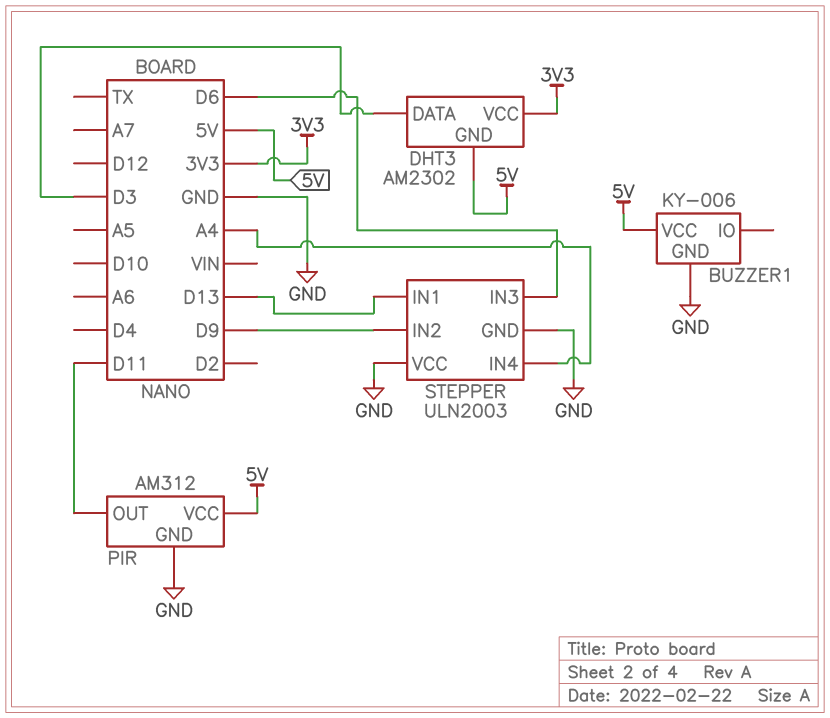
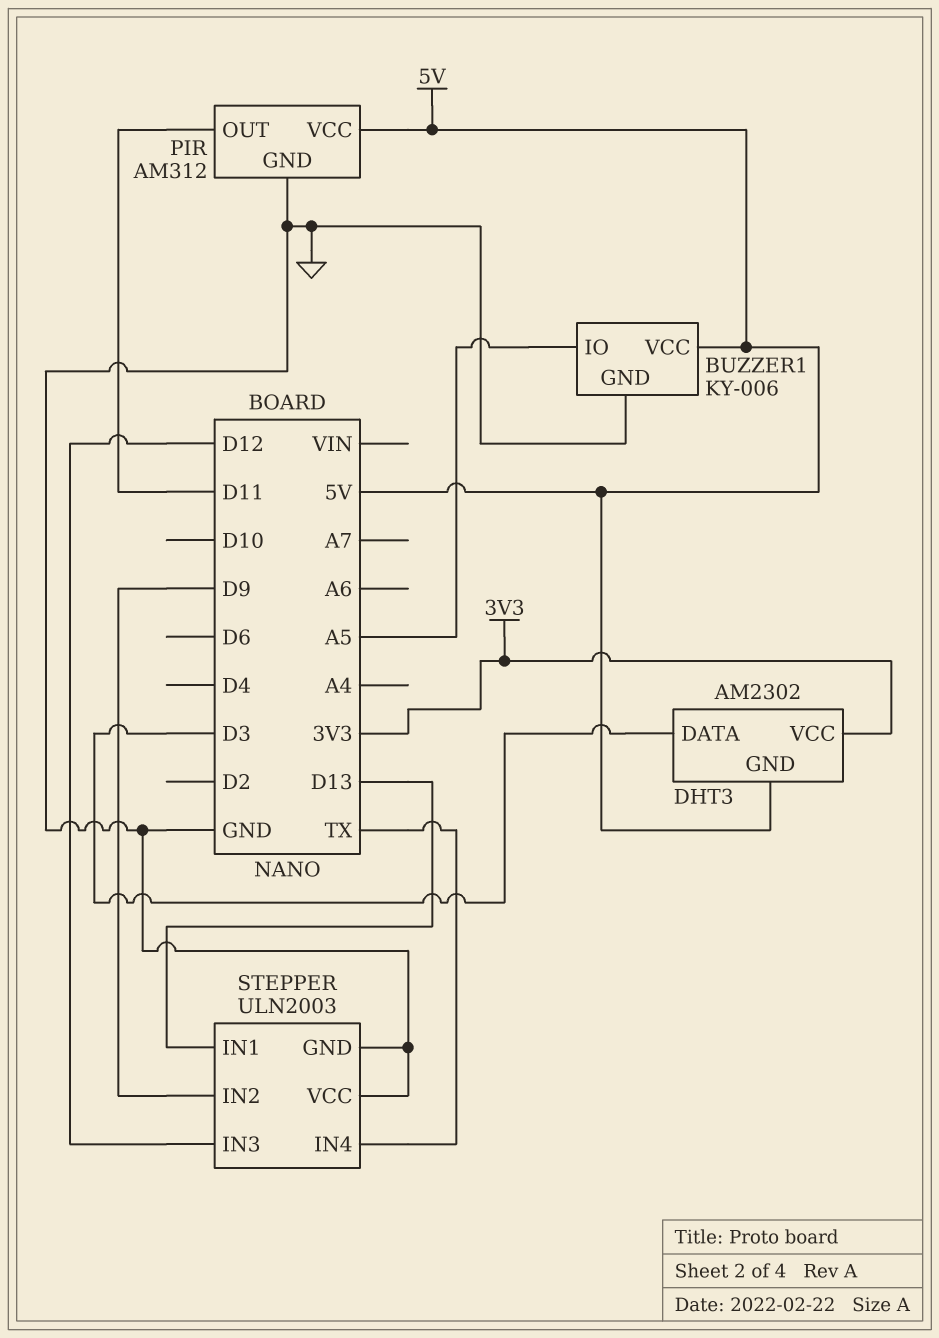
BUZZER1 pin IO: none -> A5
STEPPER pin IN3: D6 -> D12
STEPPER pin IN4: A4 -> TX

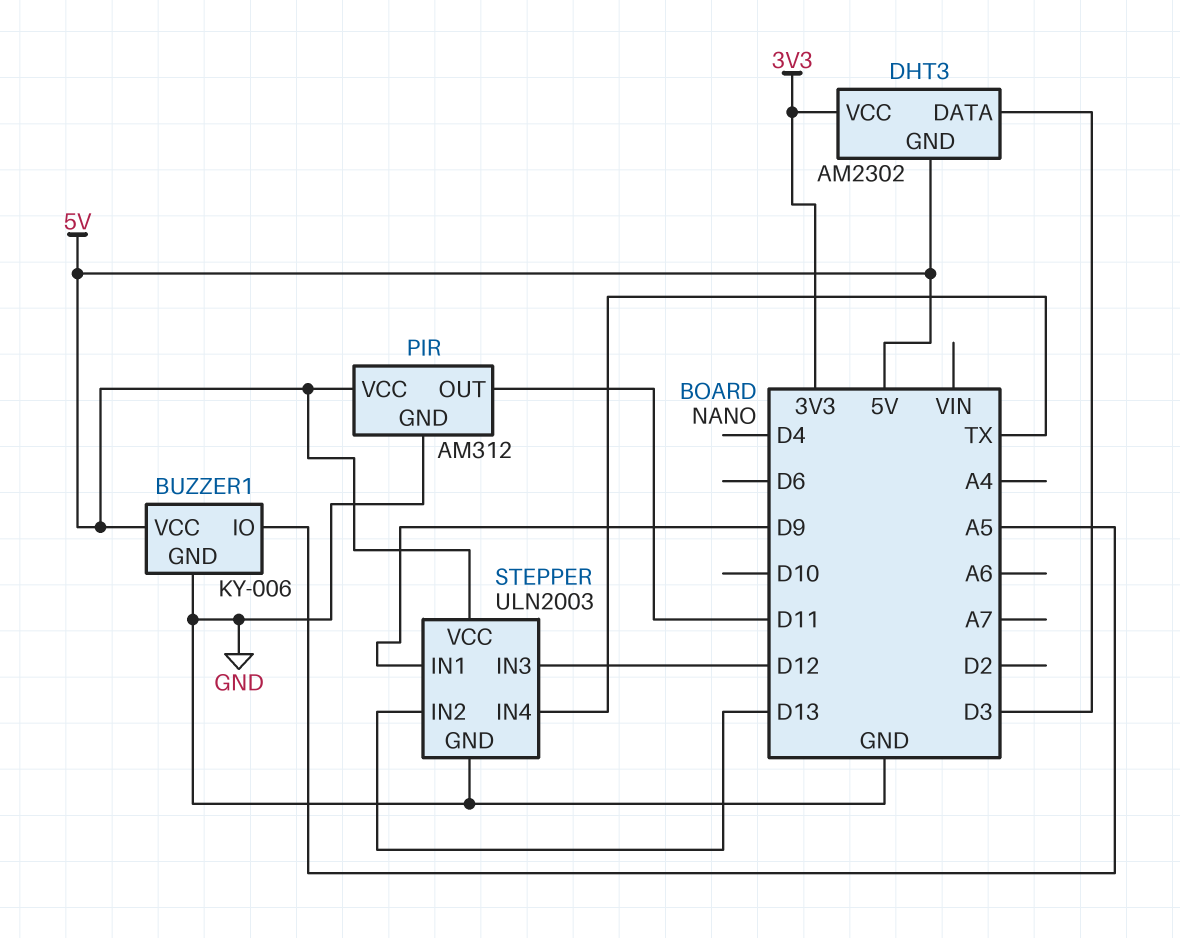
STEPPER pin IN1: D13 -> D9
STEPPER pin IN2: D9 -> D13
STEPPER pin VCC: GND -> 5V

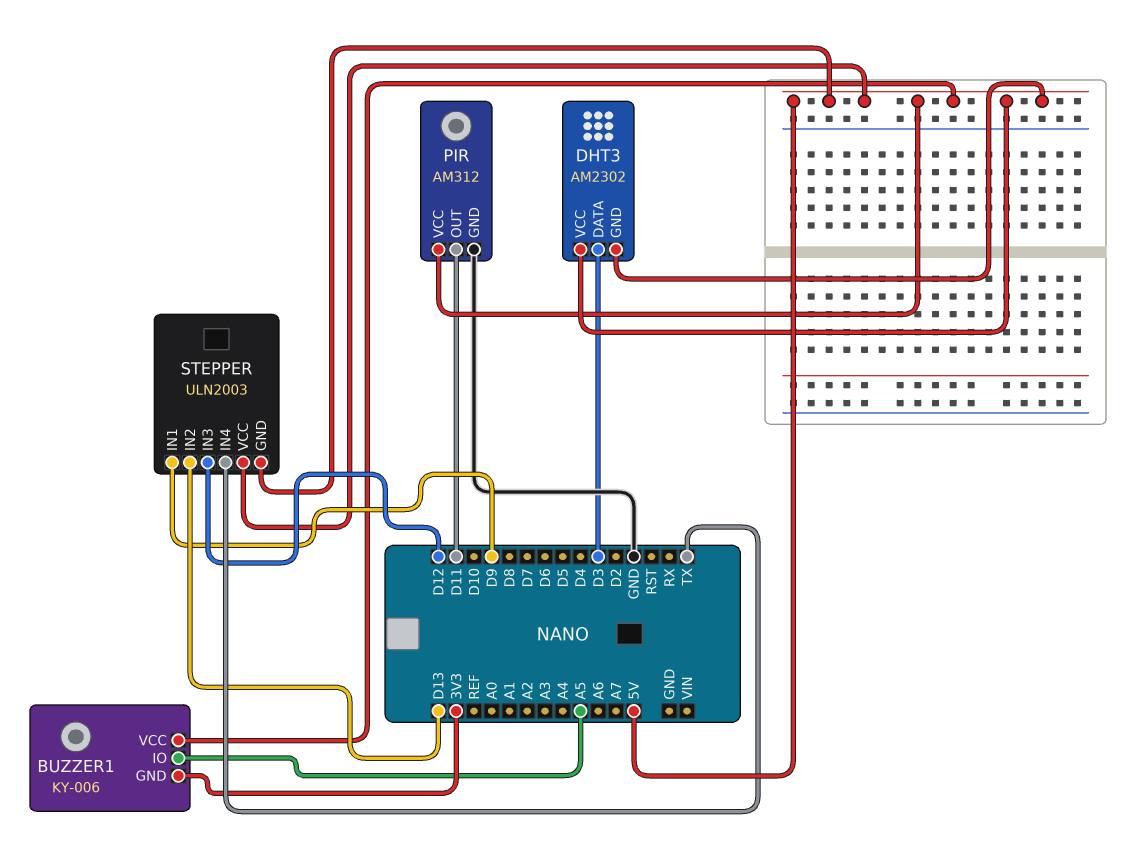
BUZZER1 pin GND: GND -> 3V3
DHT3 pin VCC: 3V3 -> 5V
STEPPER pin GND: GND -> 5V

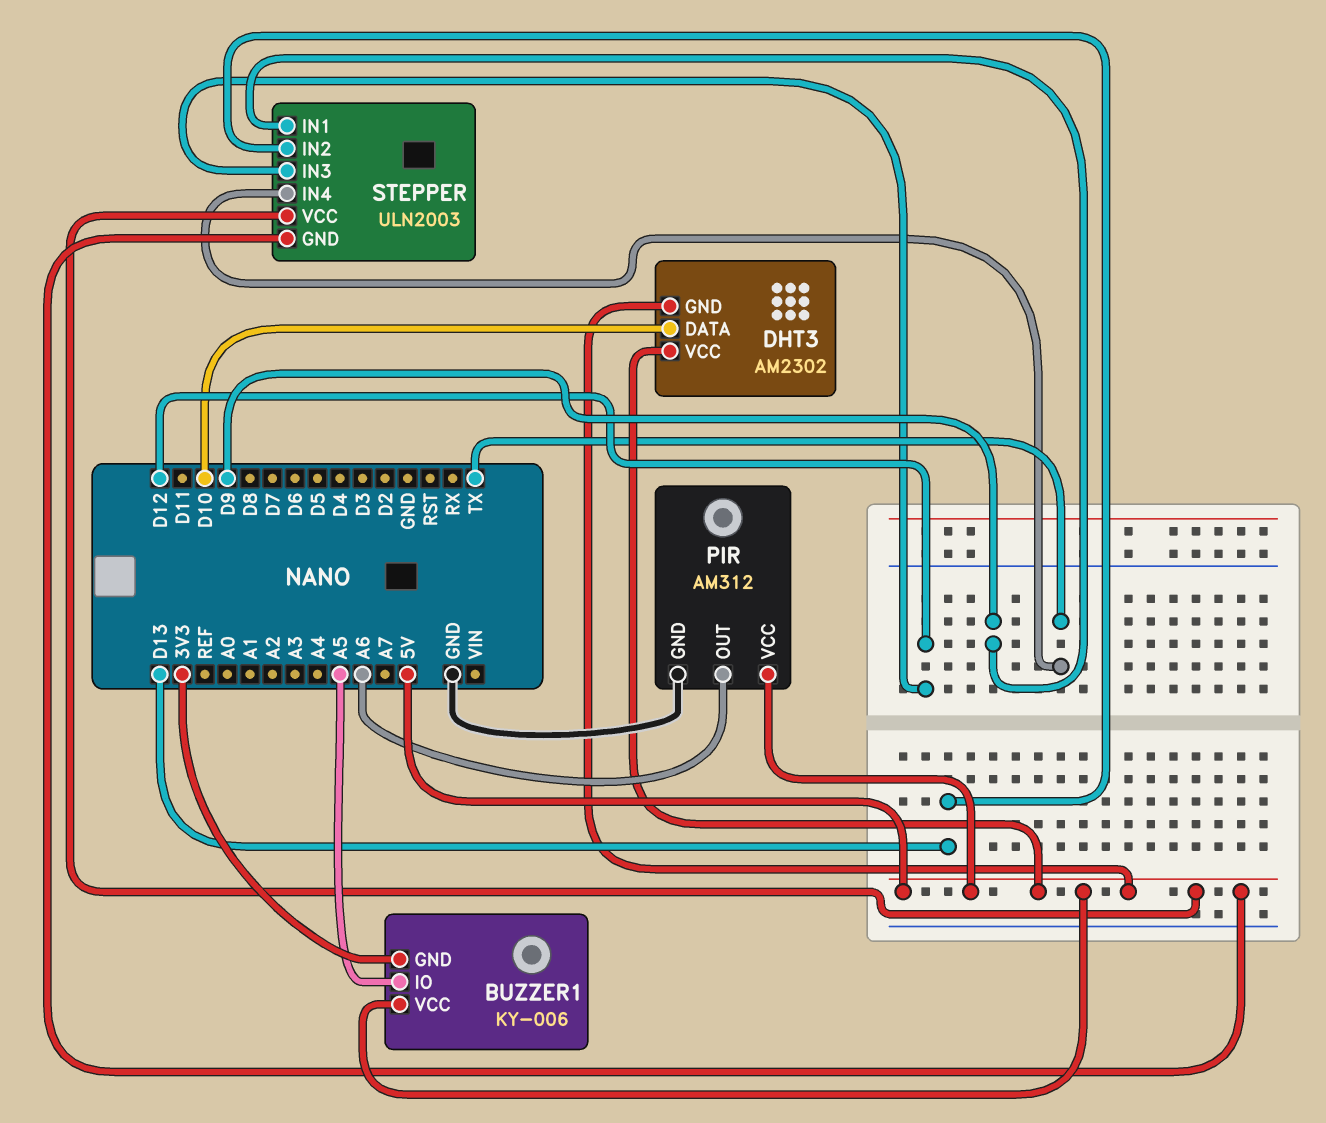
DHT3 pin DATA: D3 -> D10
PIR pin OUT: D11 -> A6

